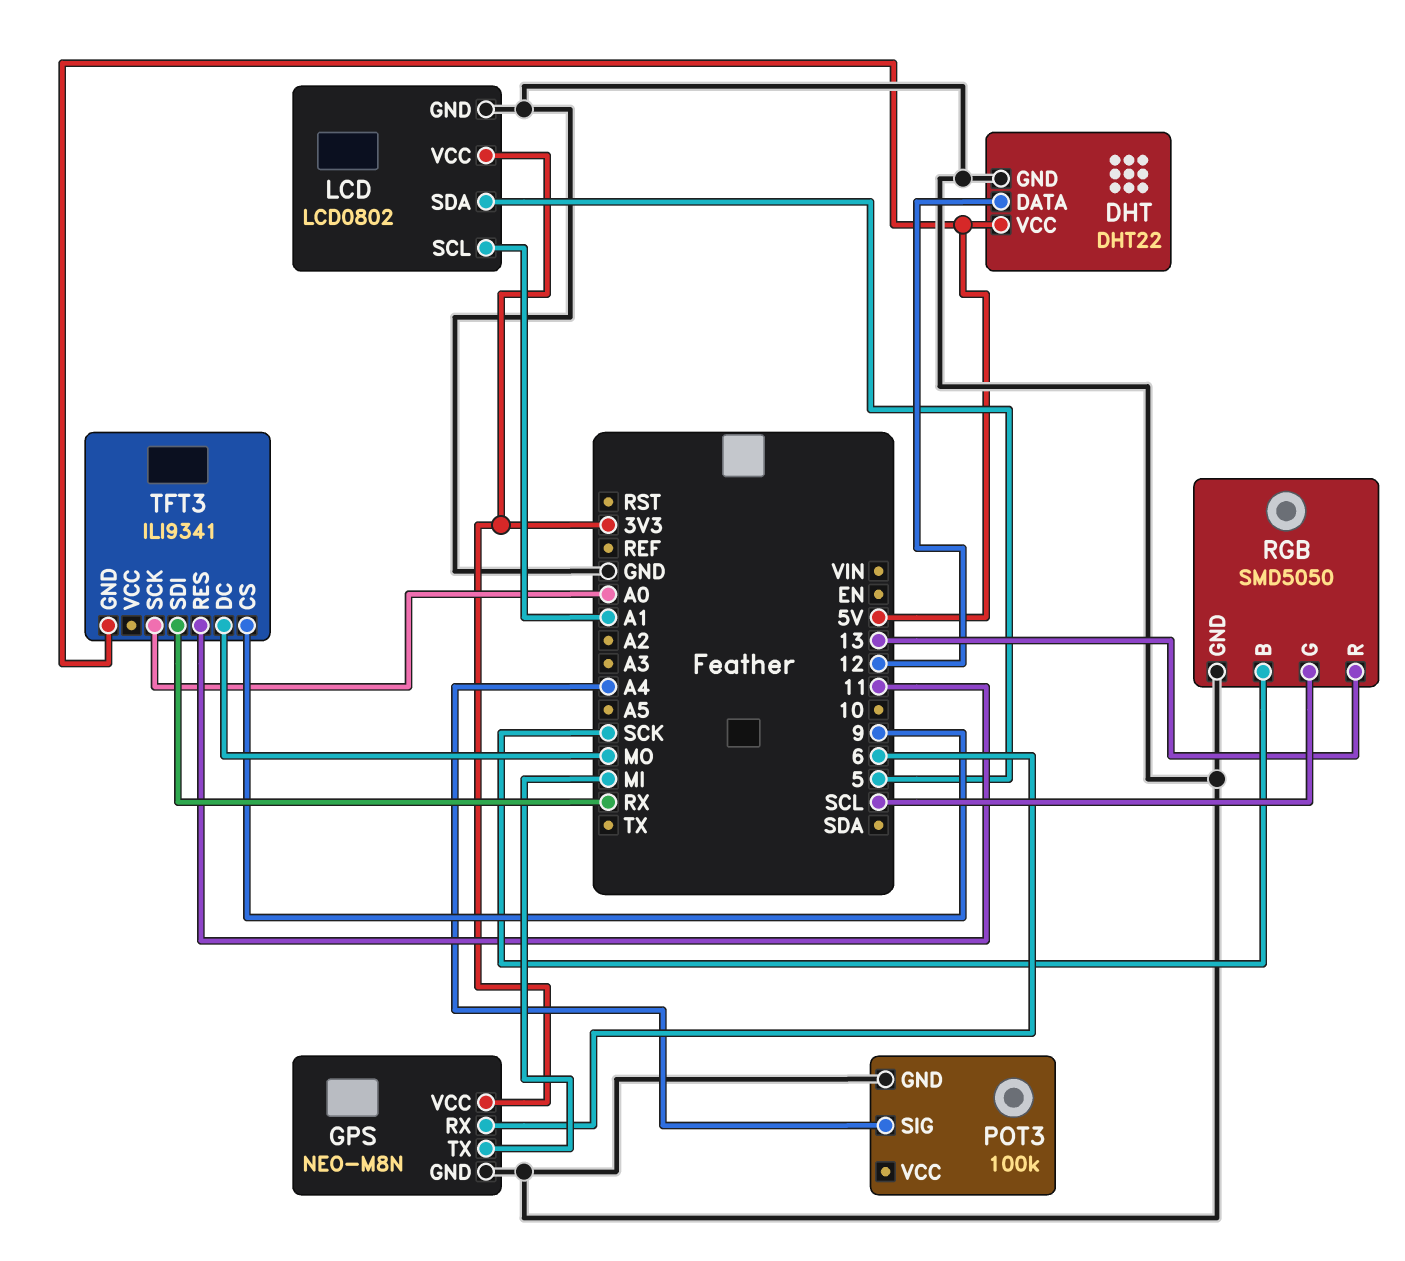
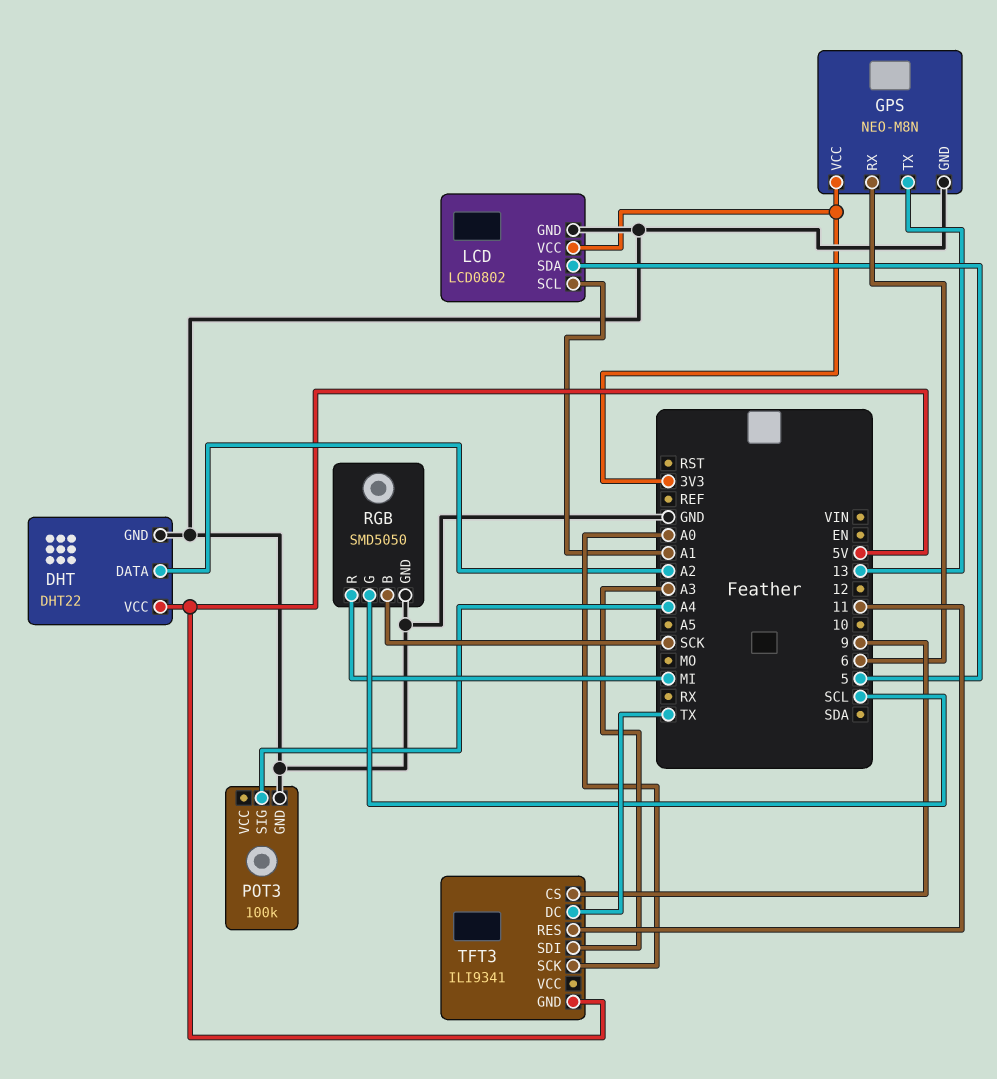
DHT pin DATA: 12 -> A2
GPS pin TX: MI -> 13
RGB pin R: 13 -> MI
TFT3 pin DC: MO -> TX
TFT3 pin SDI: RX -> A3

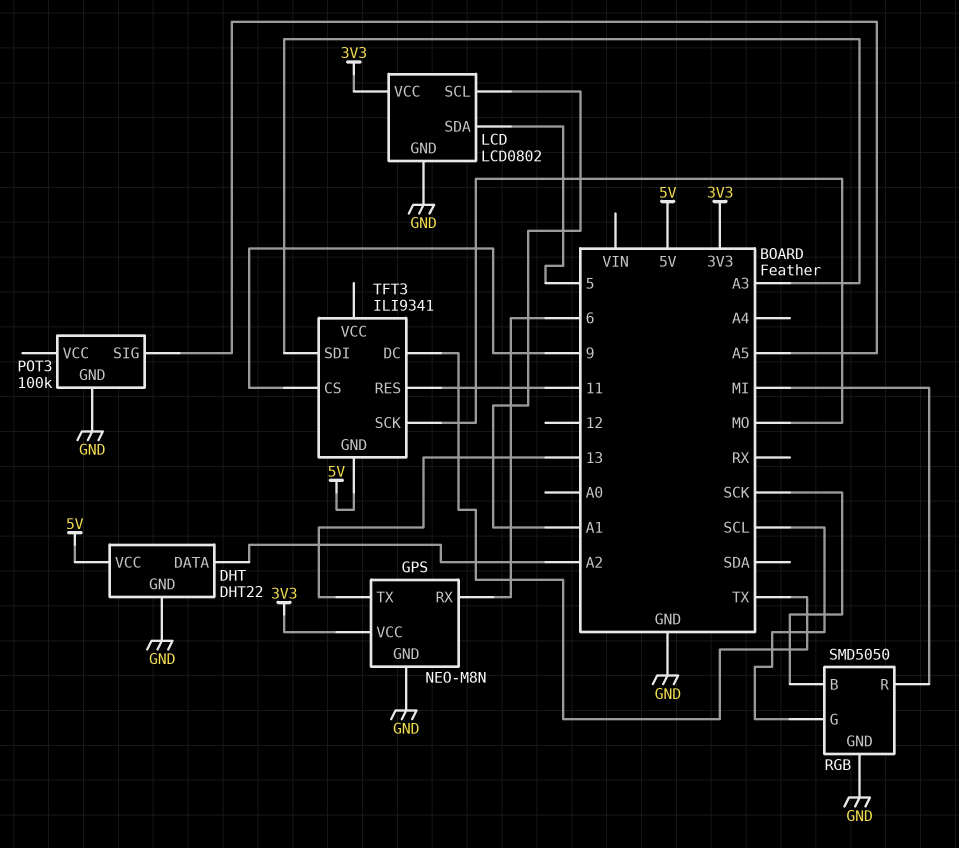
POT3 pin SIG: A4 -> A5
TFT3 pin SCK: A0 -> MO

